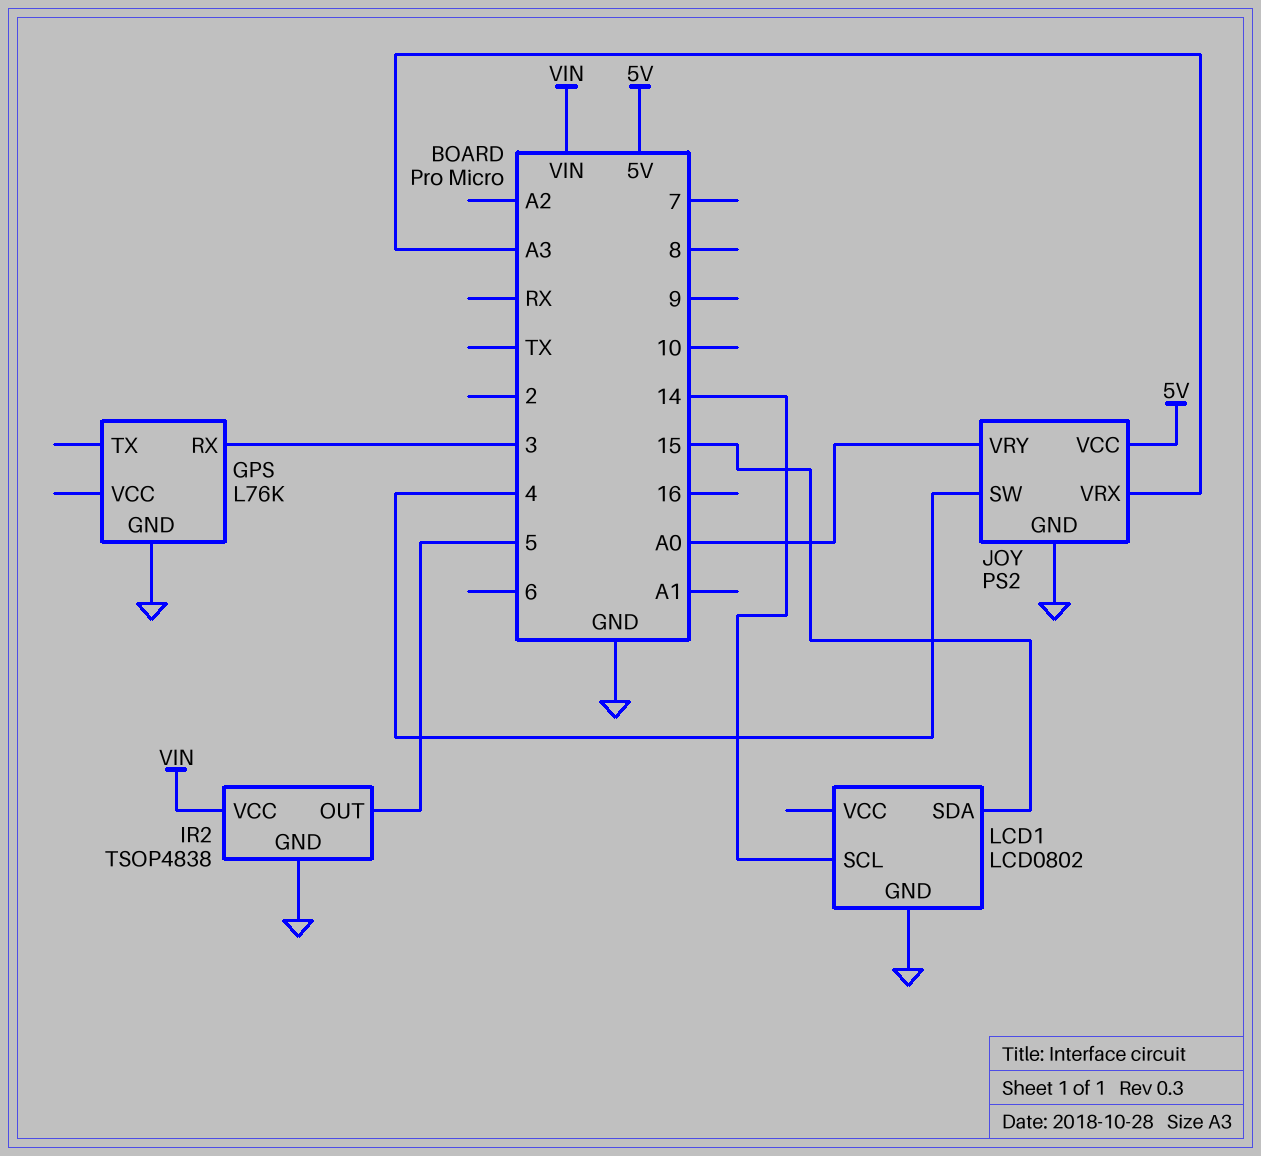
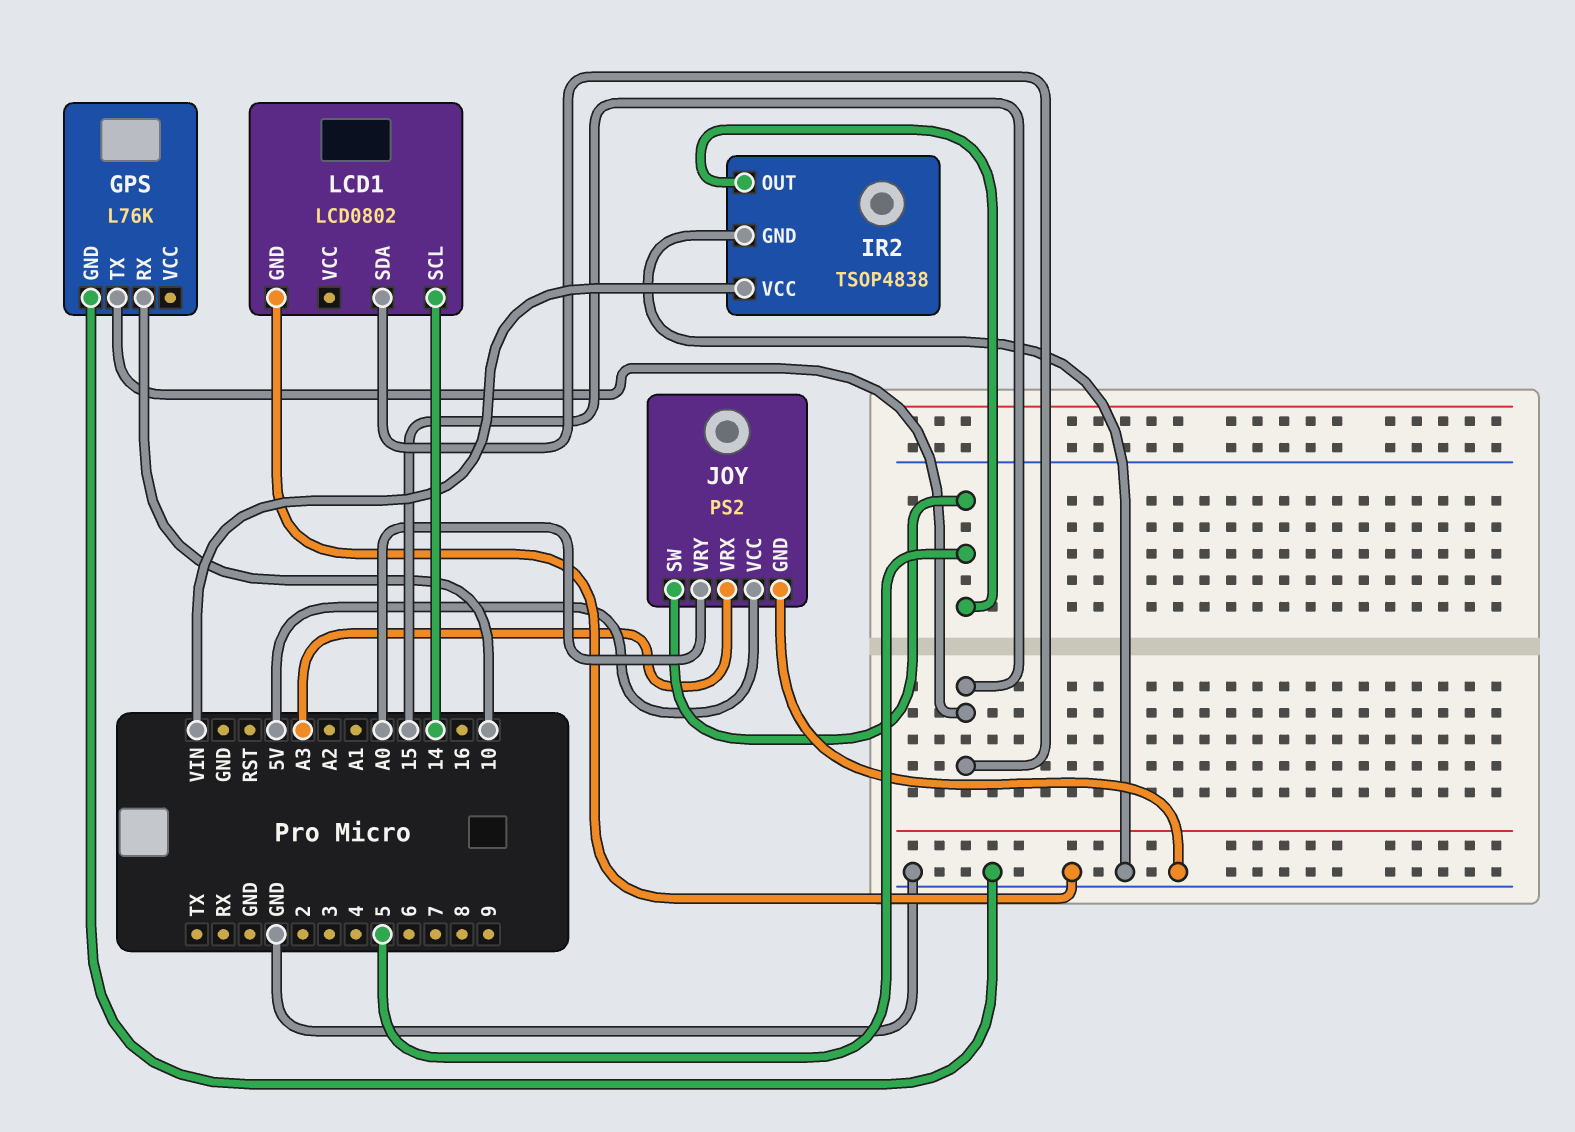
GPS pin RX: 3 -> 10
GPS pin TX: none -> 15
JOY pin SW: 4 -> 5

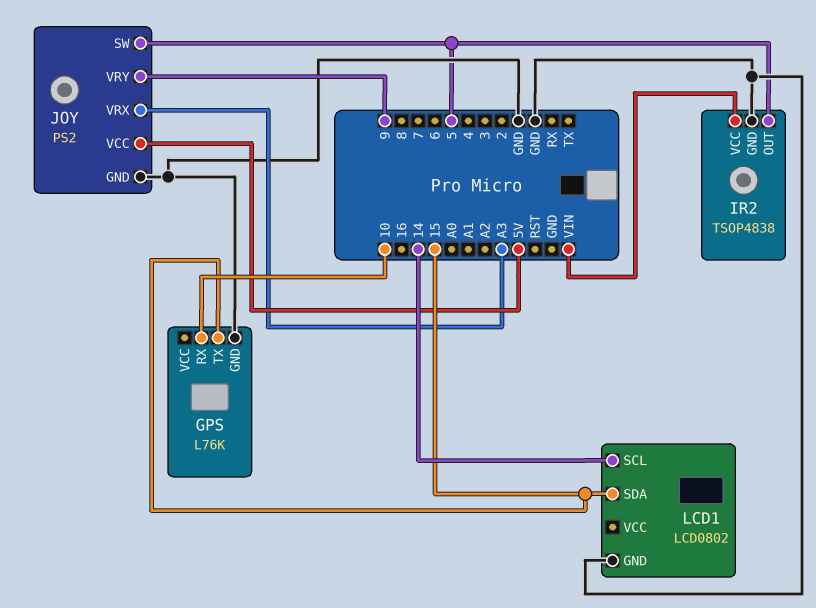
JOY pin VRY: A0 -> 9

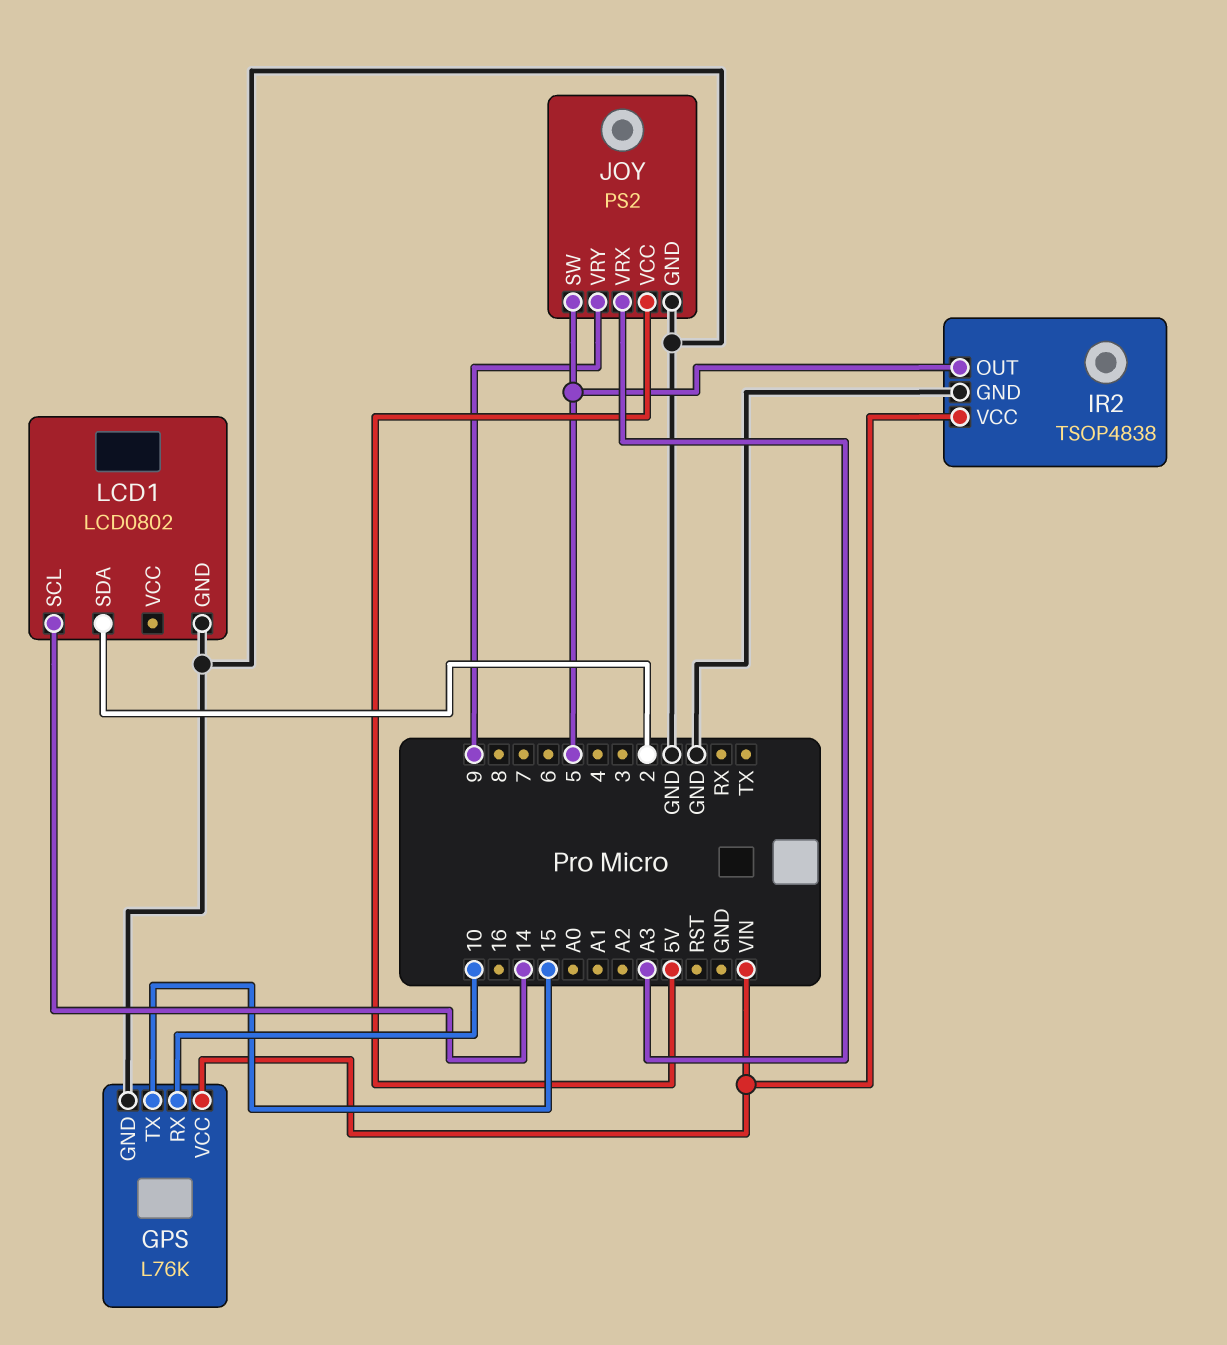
GPS pin VCC: none -> VIN
LCD1 pin SDA: 15 -> 2

